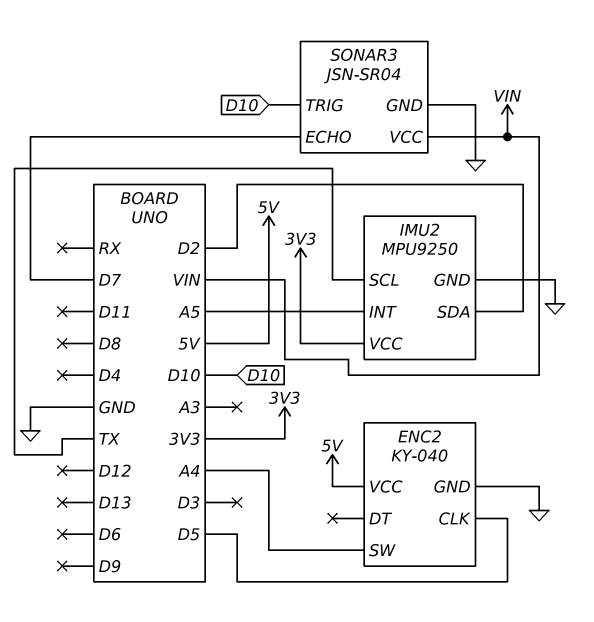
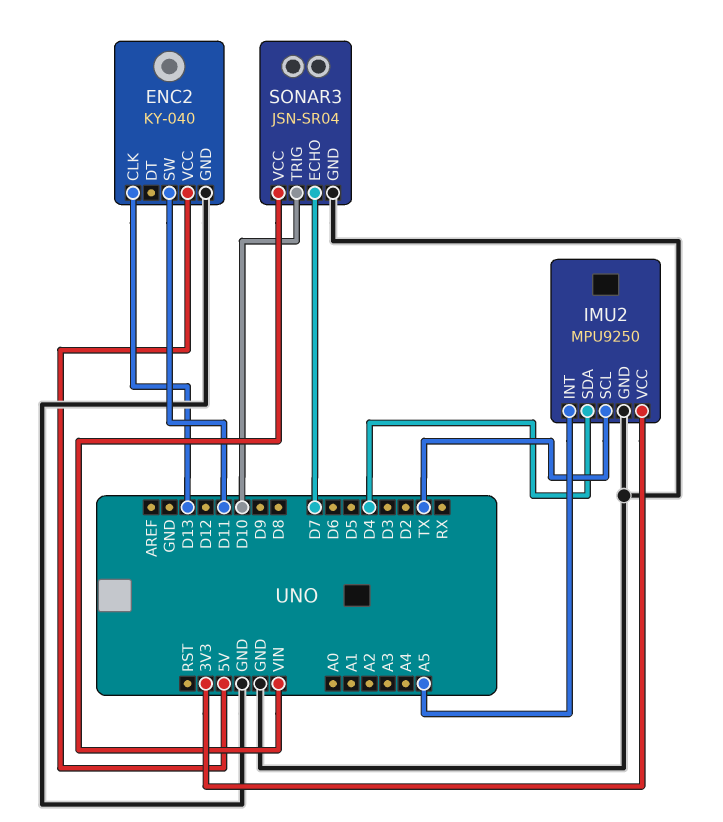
ENC2 pin CLK: D5 -> D13
ENC2 pin SW: A4 -> D11
IMU2 pin SDA: D2 -> D4

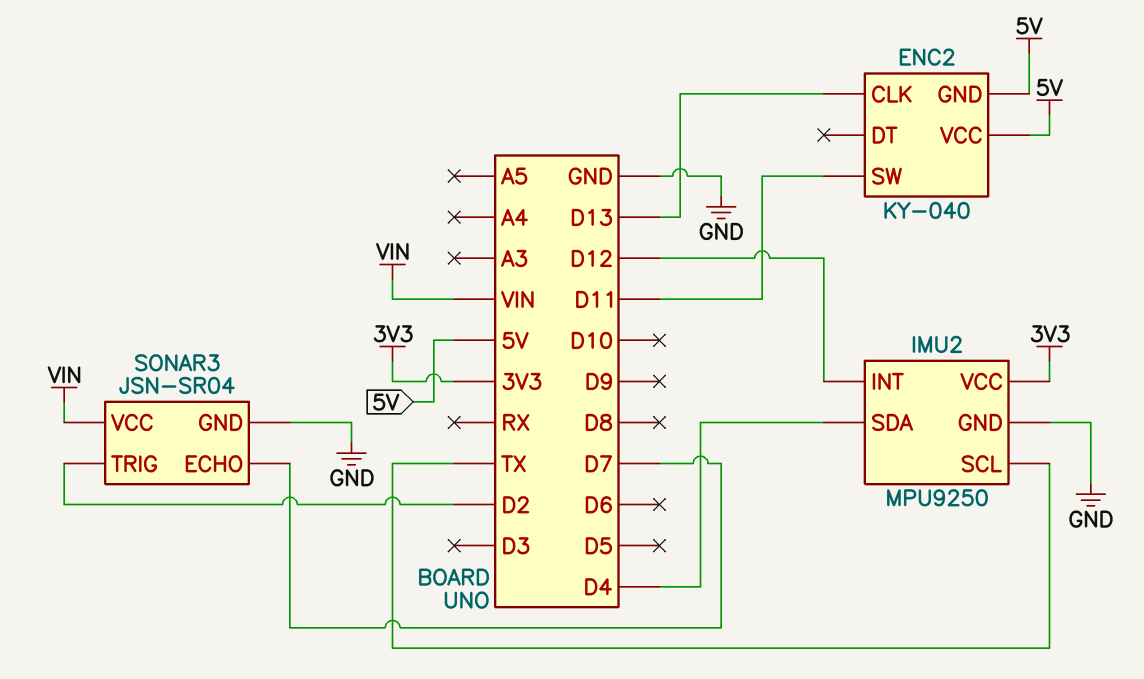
ENC2 pin GND: GND -> 5V
IMU2 pin INT: A5 -> D12
SONAR3 pin TRIG: D10 -> D2

